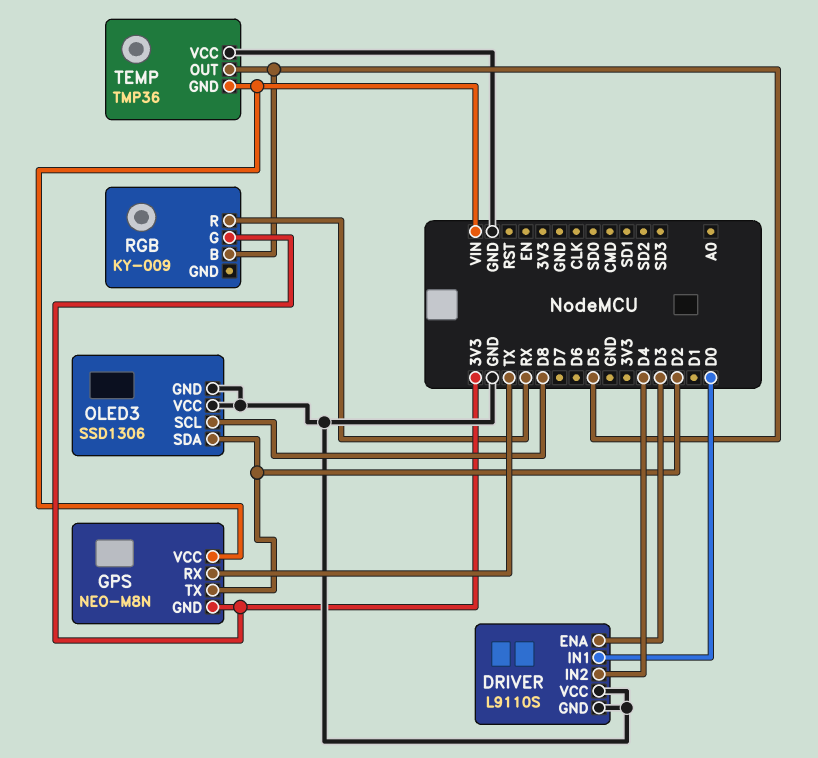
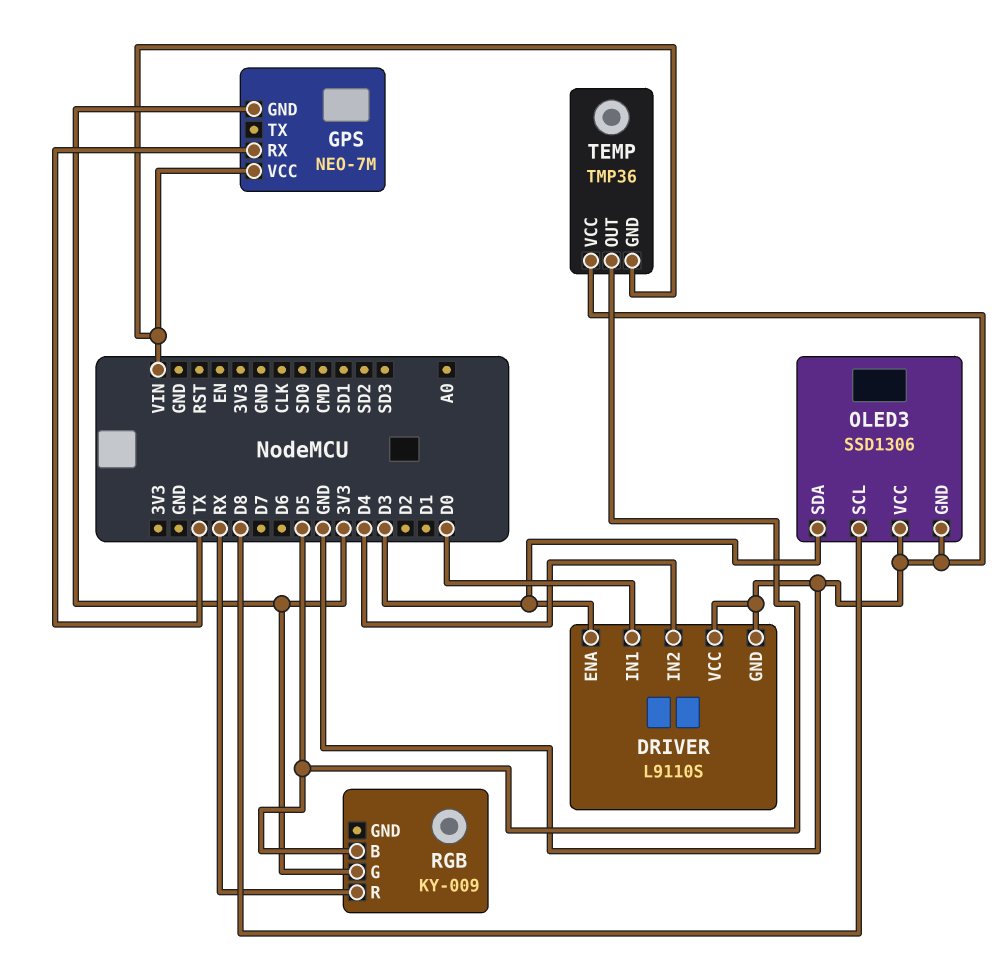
GPS: NEO-M8N -> NEO-7M
GPS pin TX: D2 -> none
OLED3 pin SDA: D2 -> D3

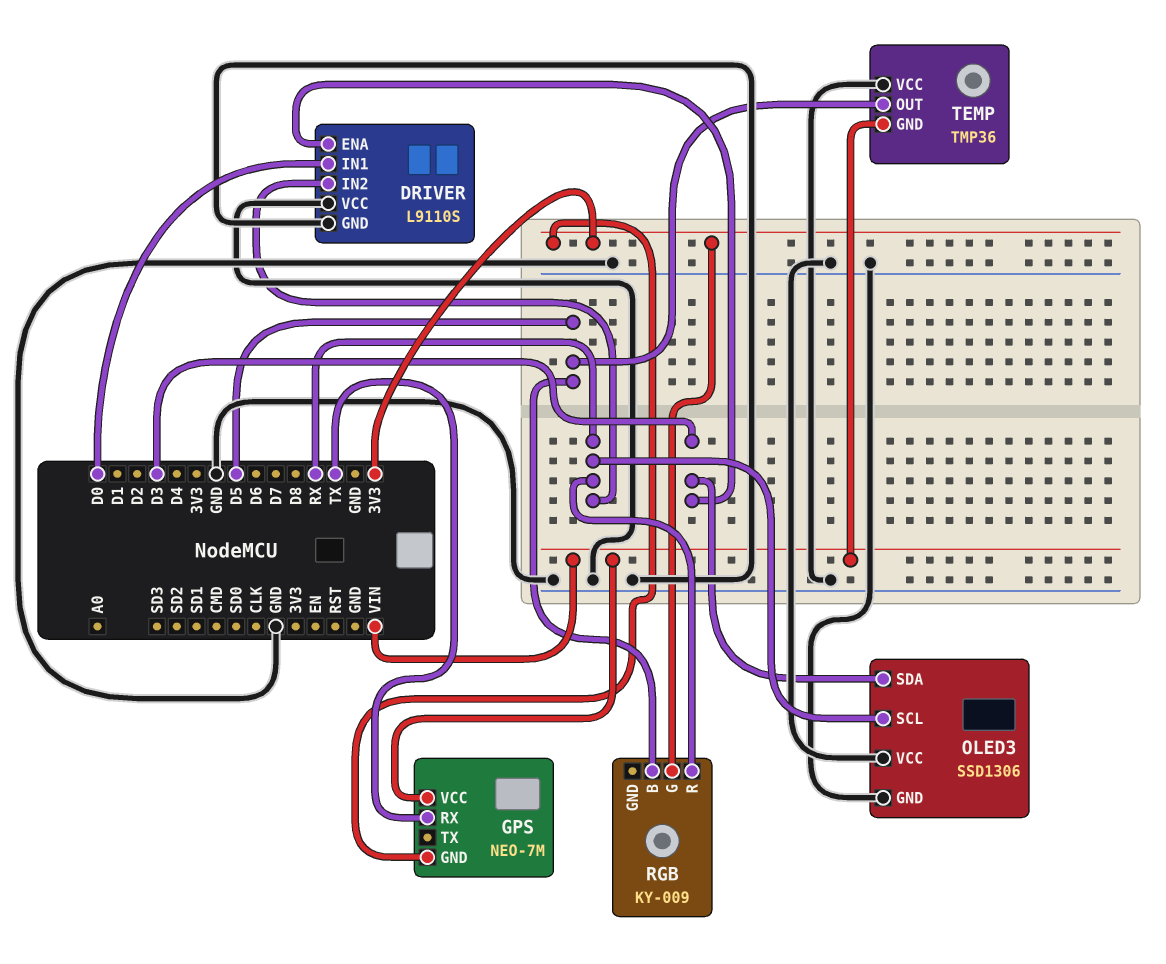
DRIVER pin IN2: D4 -> RX
OLED3 pin SCL: D8 -> RX

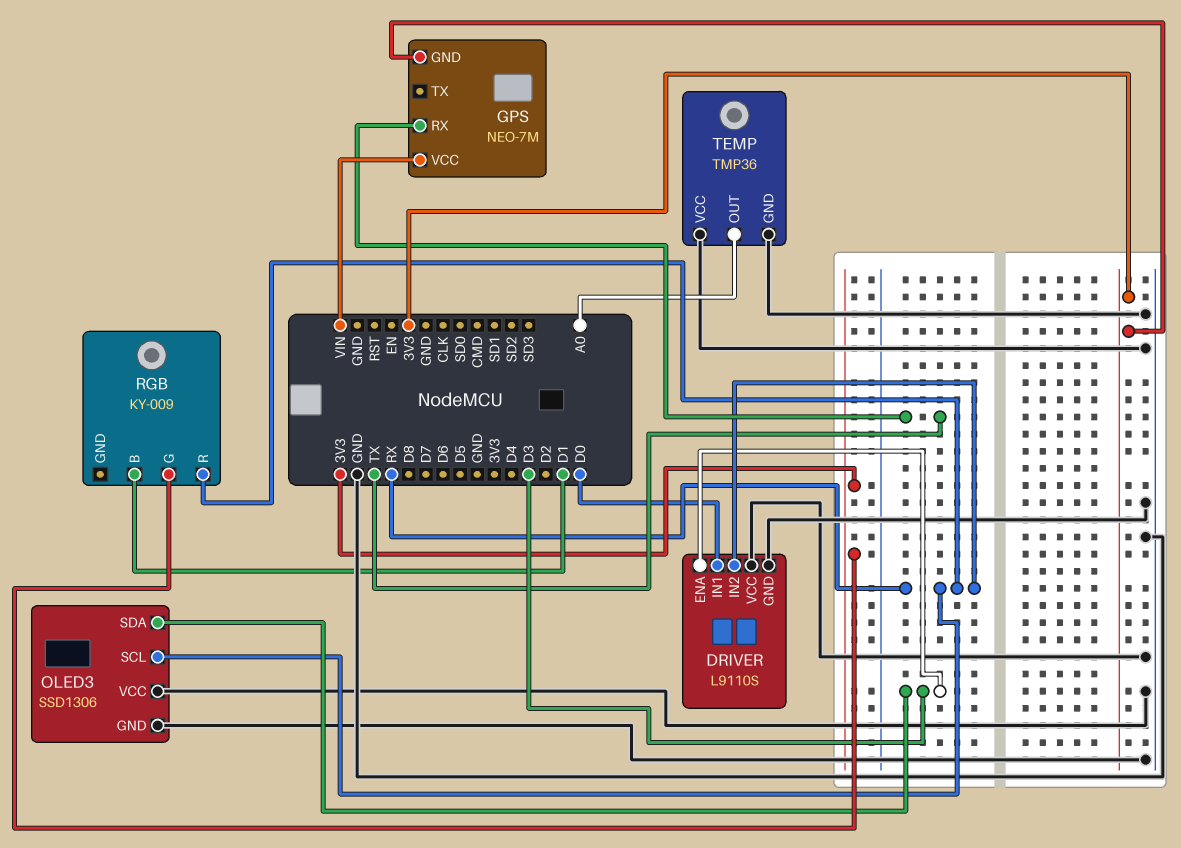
RGB pin B: D5 -> D1
TEMP pin GND: VIN -> GND
TEMP pin OUT: D5 -> A0

